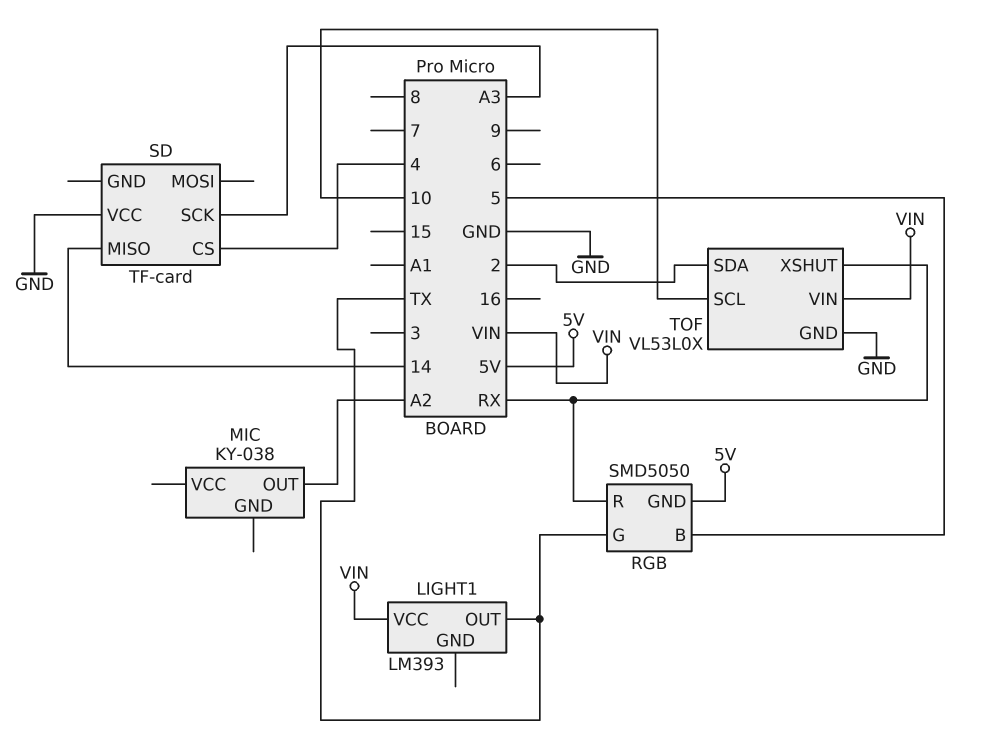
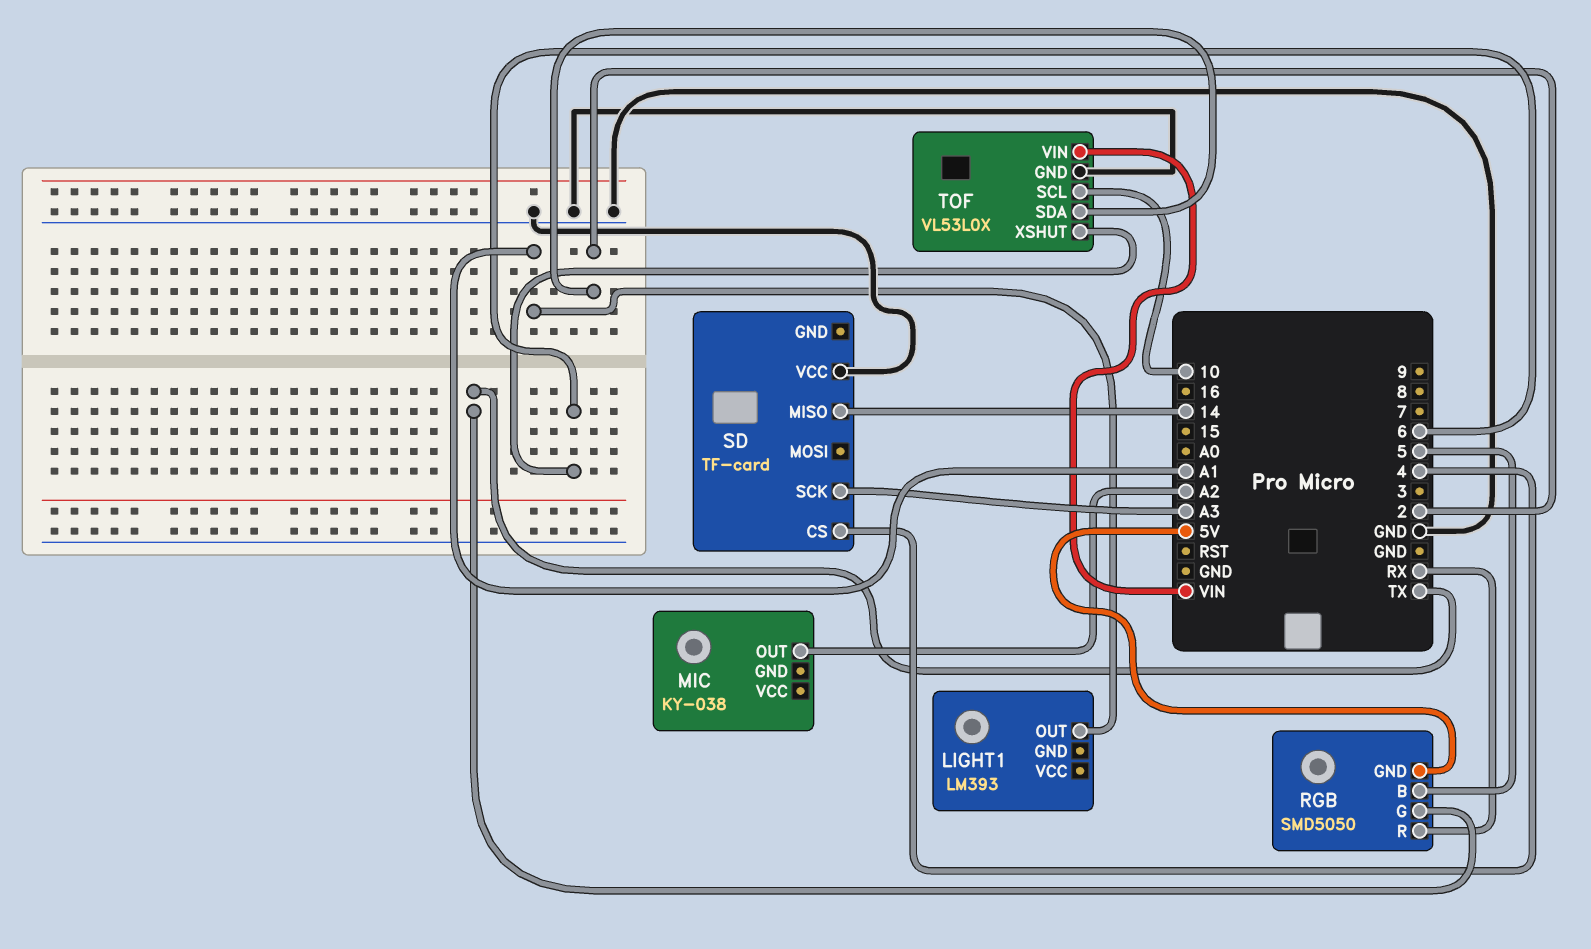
LIGHT1 pin OUT: TX -> A1
LIGHT1 pin VCC: VIN -> none
TOF pin XSHUT: RX -> 6

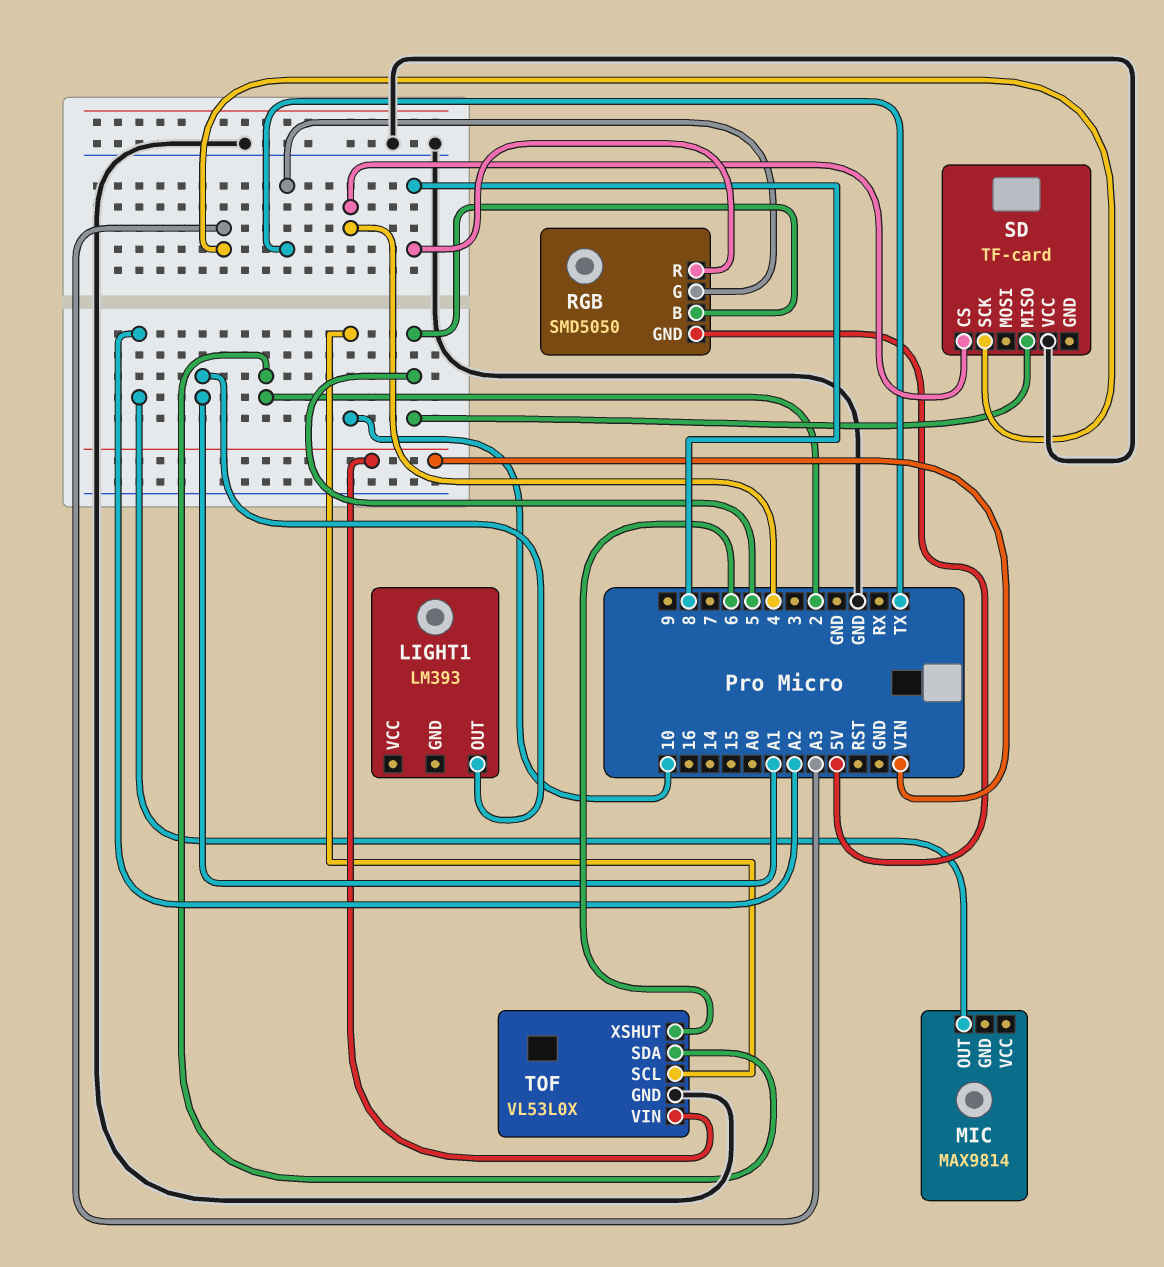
MIC: KY-038 -> MAX9814
RGB pin R: RX -> 8
SD pin MISO: 14 -> 5

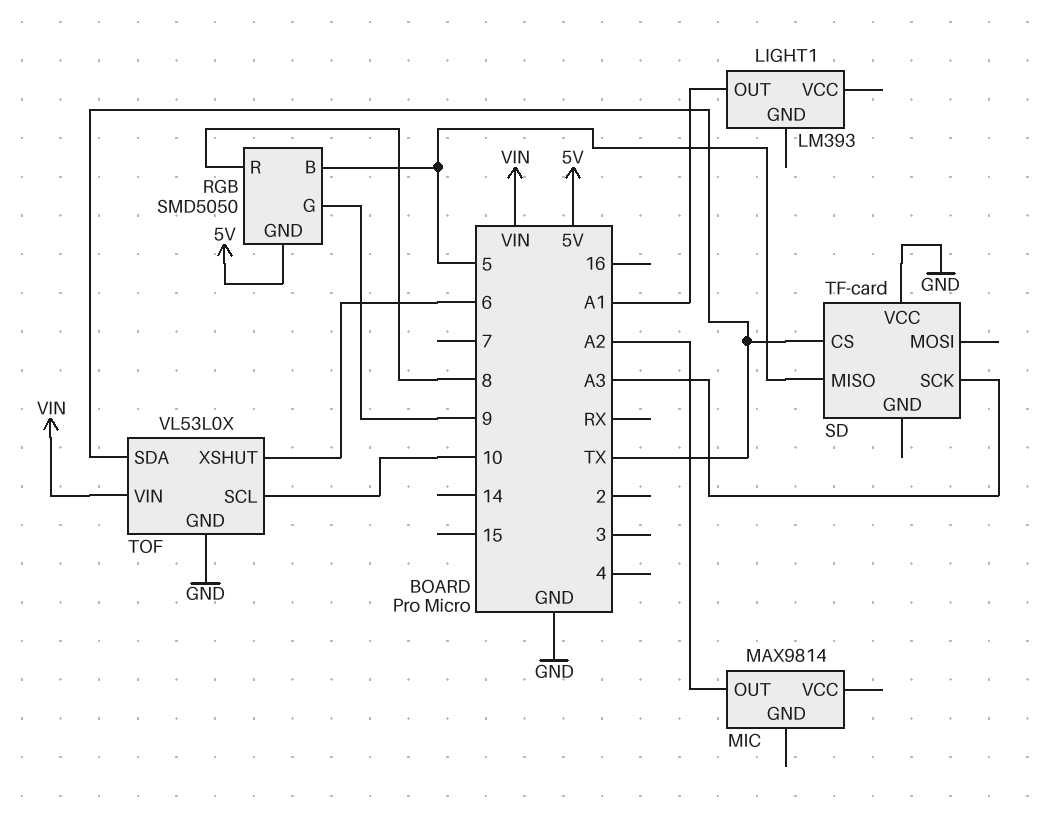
RGB pin G: TX -> 9
SD pin CS: 4 -> TX
TOF pin SDA: 2 -> TX

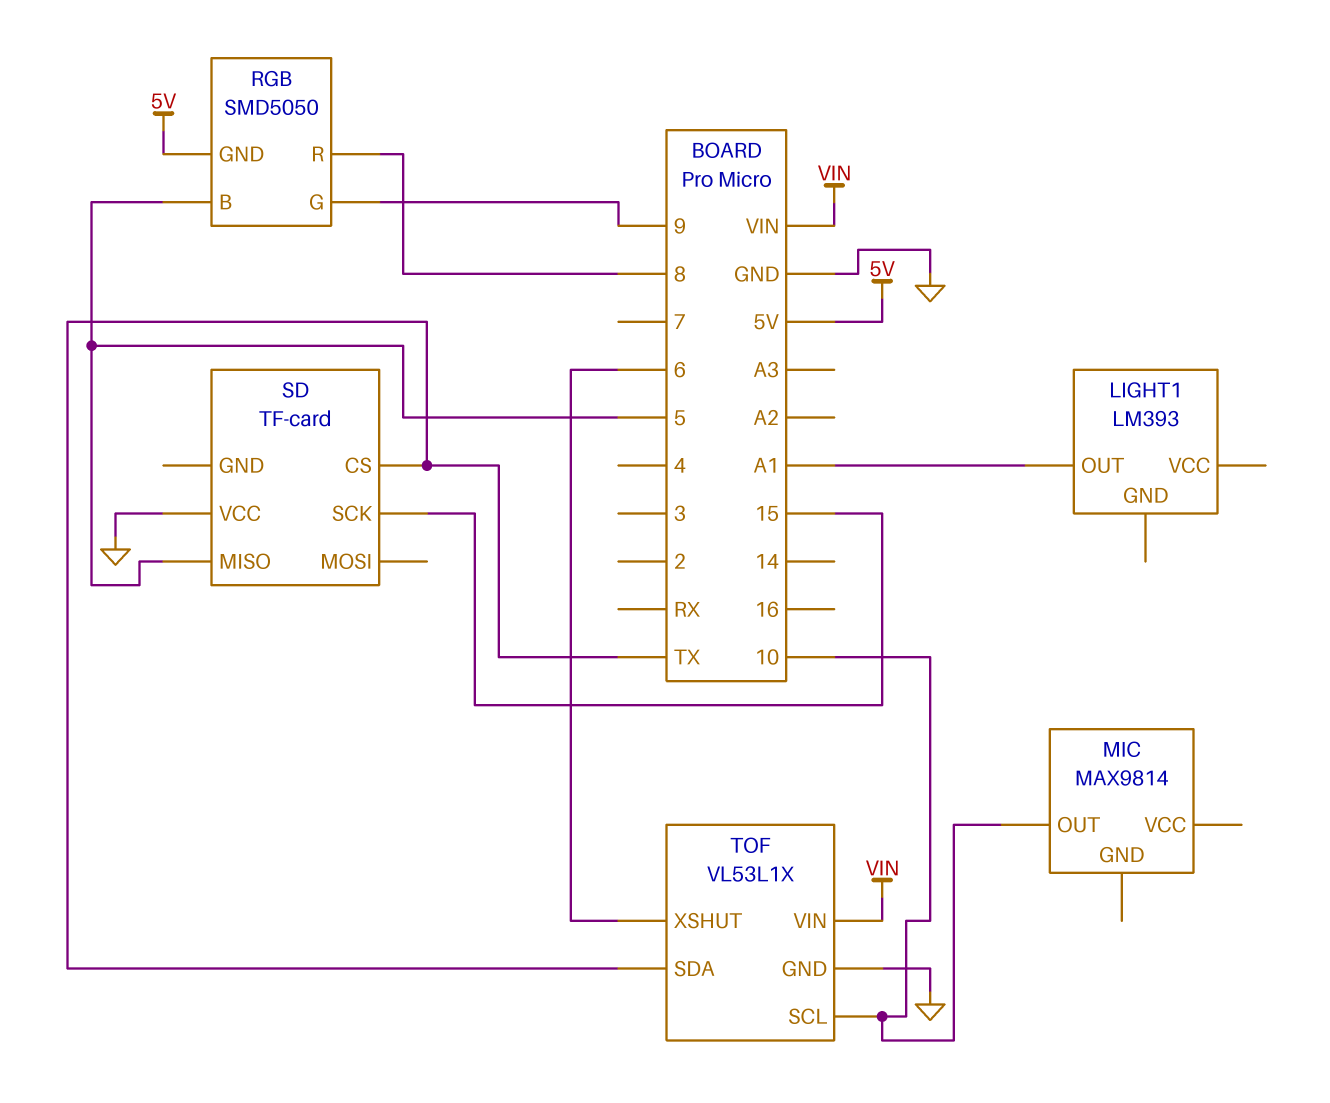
MIC pin OUT: A2 -> 10
SD pin SCK: A3 -> 15
TOF: VL53L0X -> VL53L1X

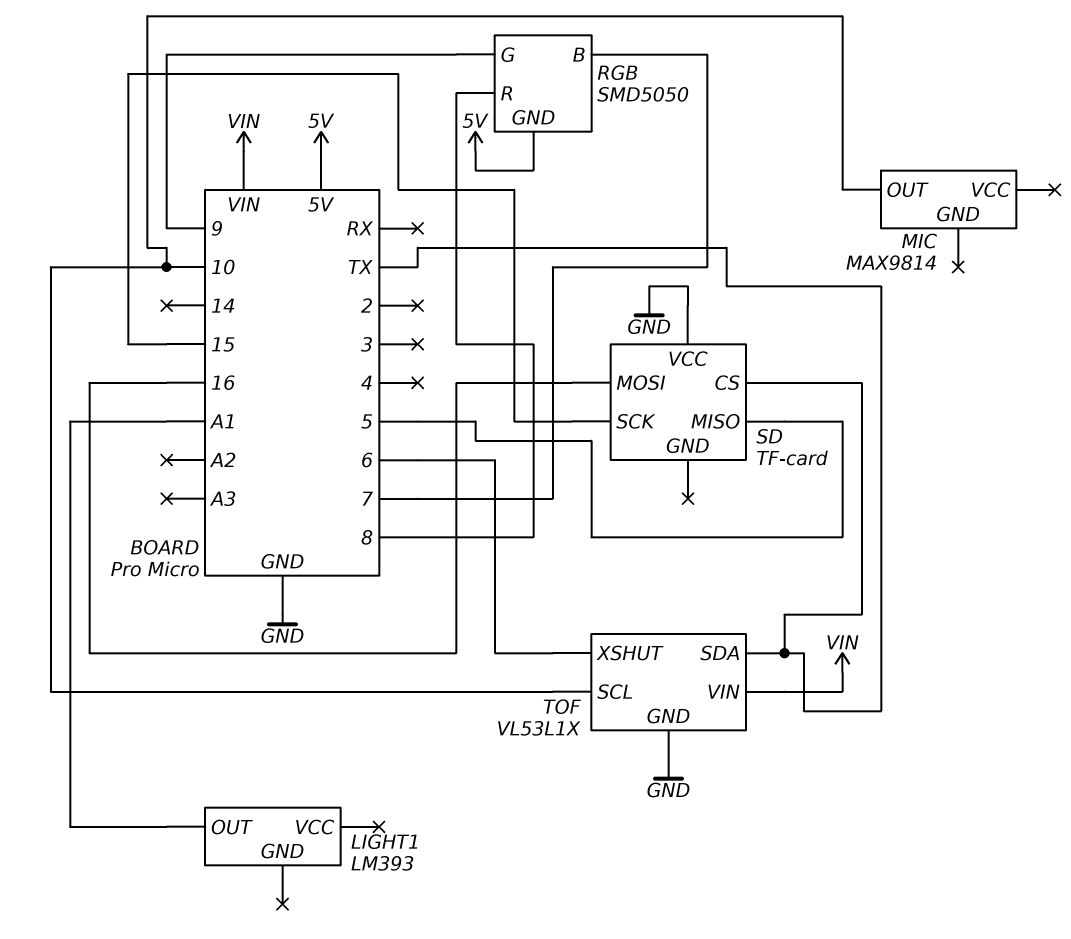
RGB pin B: 5 -> 7
SD pin MOSI: none -> 16

